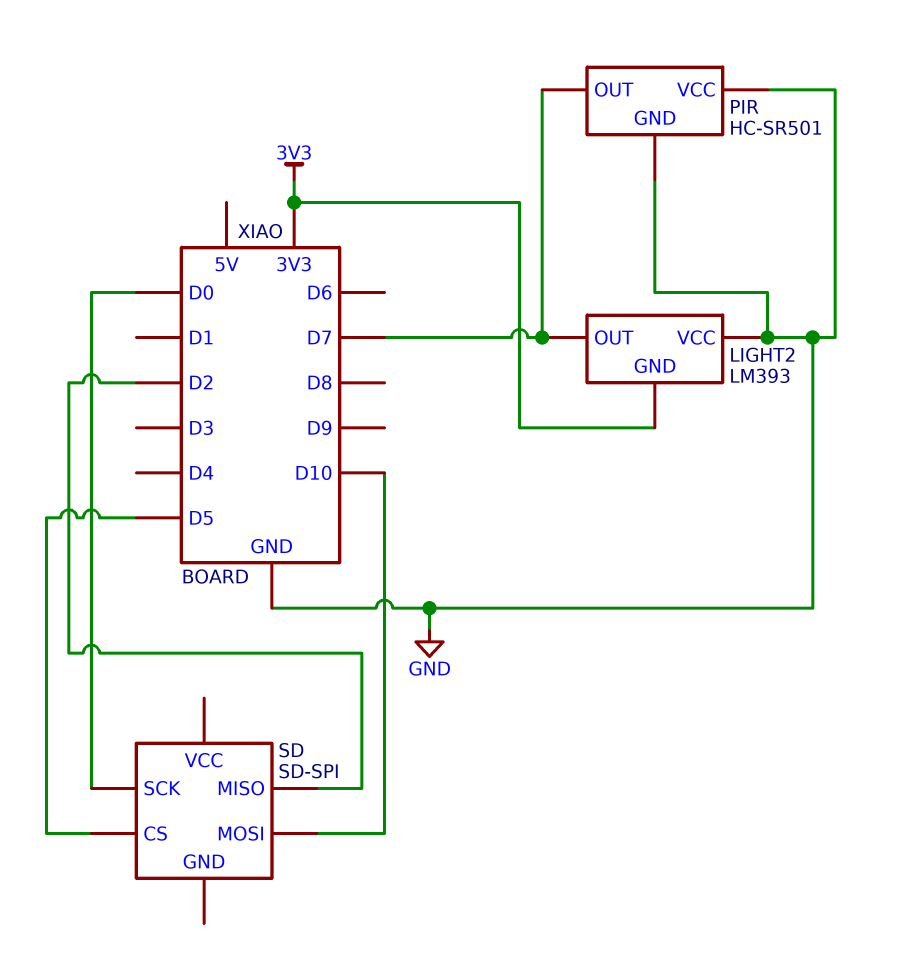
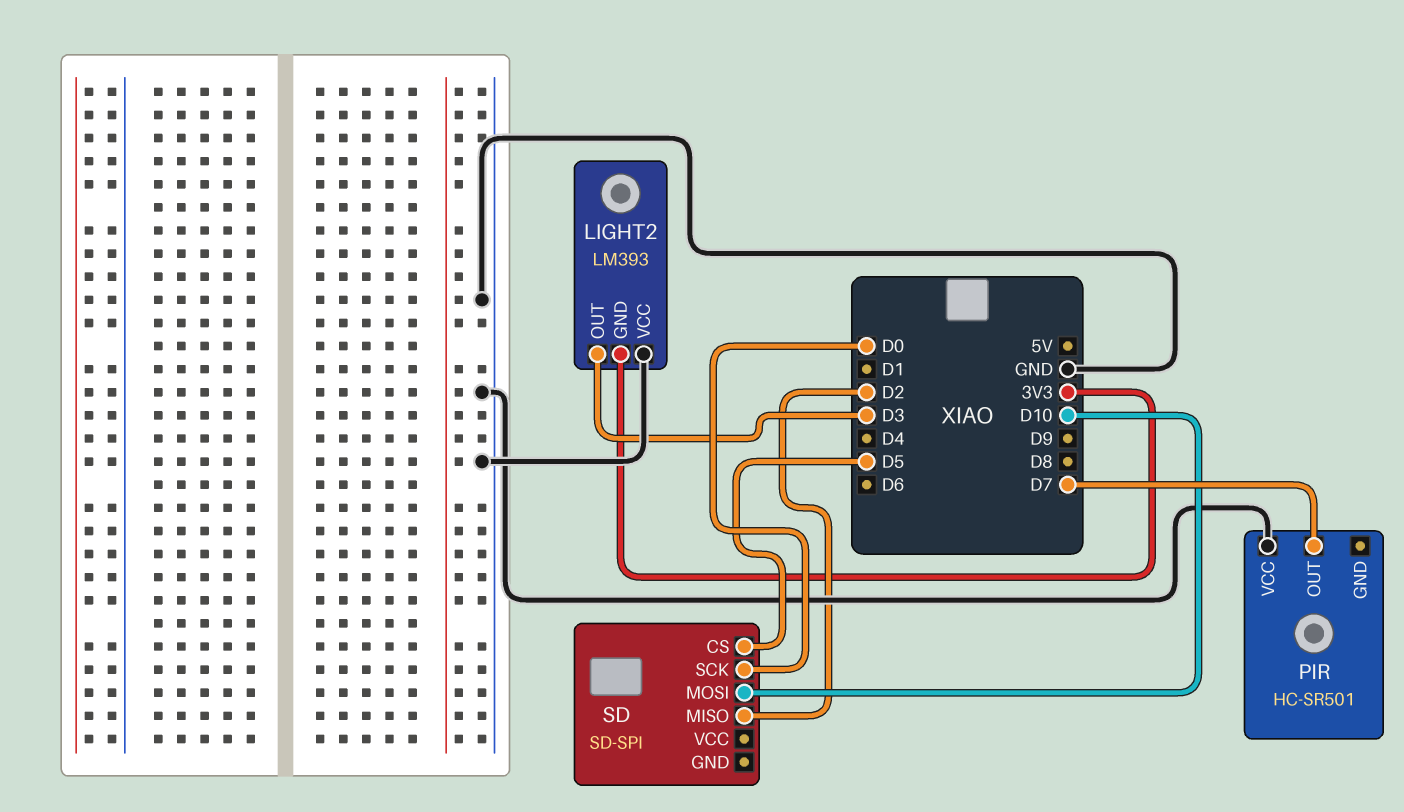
LIGHT2 pin OUT: D7 -> D3
PIR pin GND: GND -> none

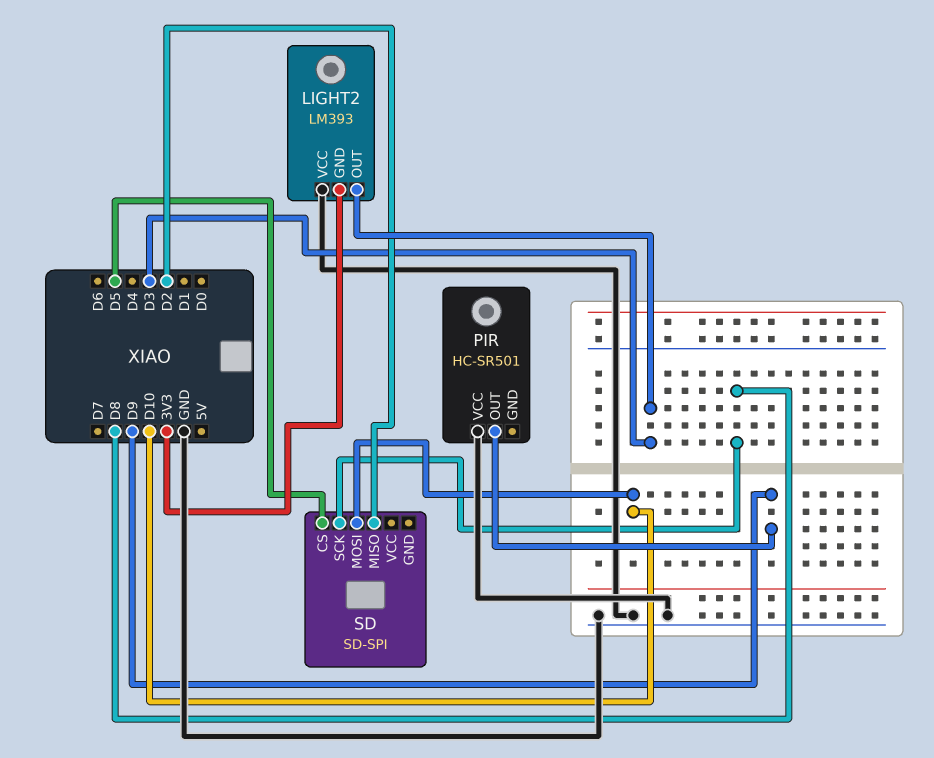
PIR pin OUT: D7 -> D9
SD pin SCK: D0 -> D8

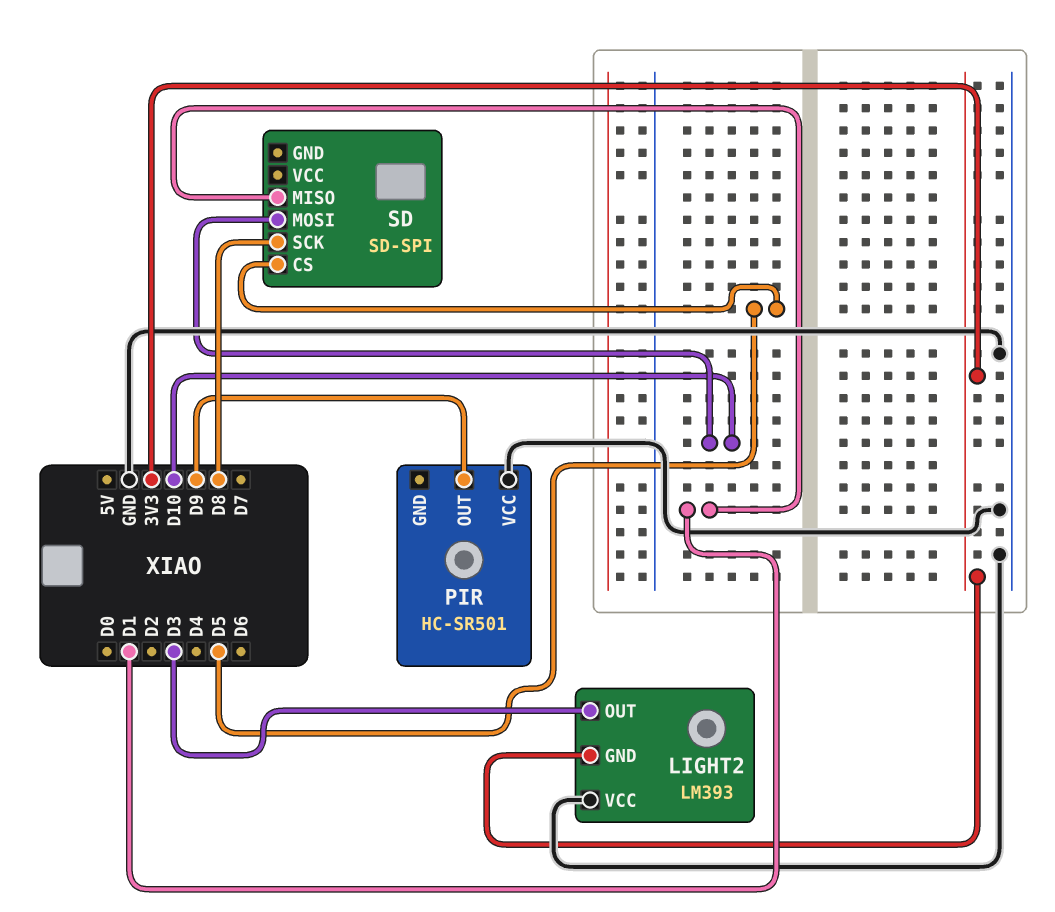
SD pin MISO: D2 -> D1

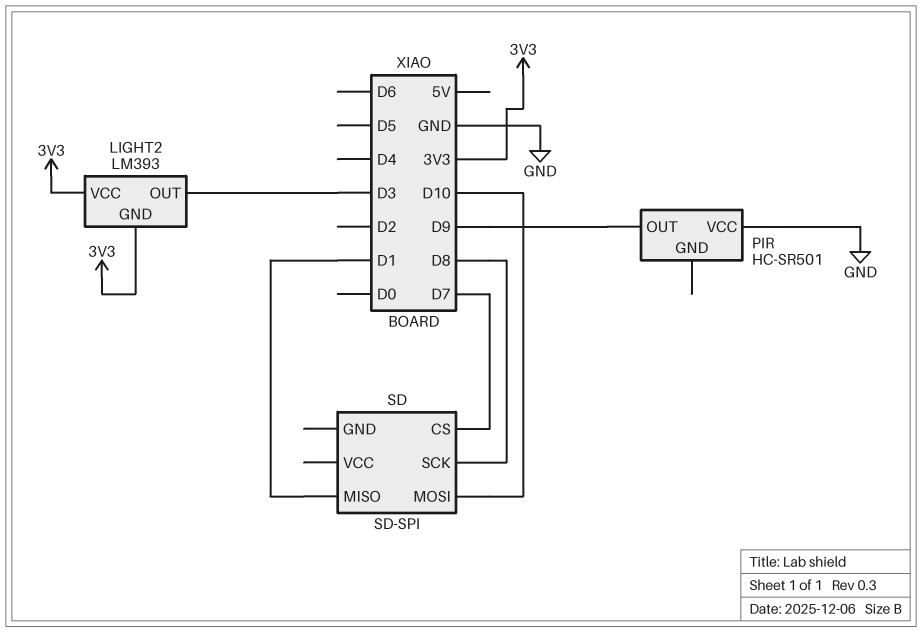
LIGHT2 pin VCC: GND -> 3V3
SD pin CS: D5 -> D7

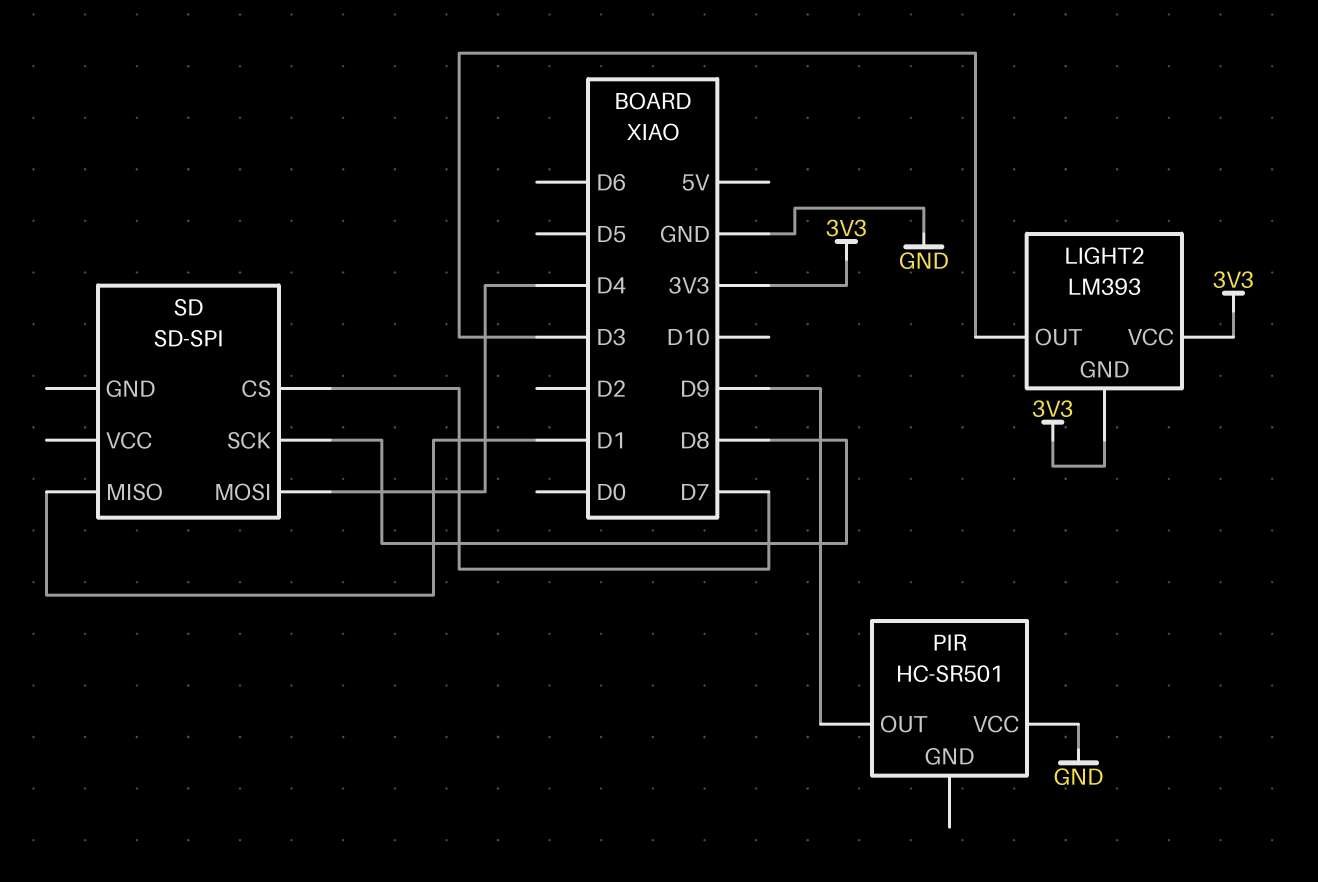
SD pin MOSI: D10 -> D4

